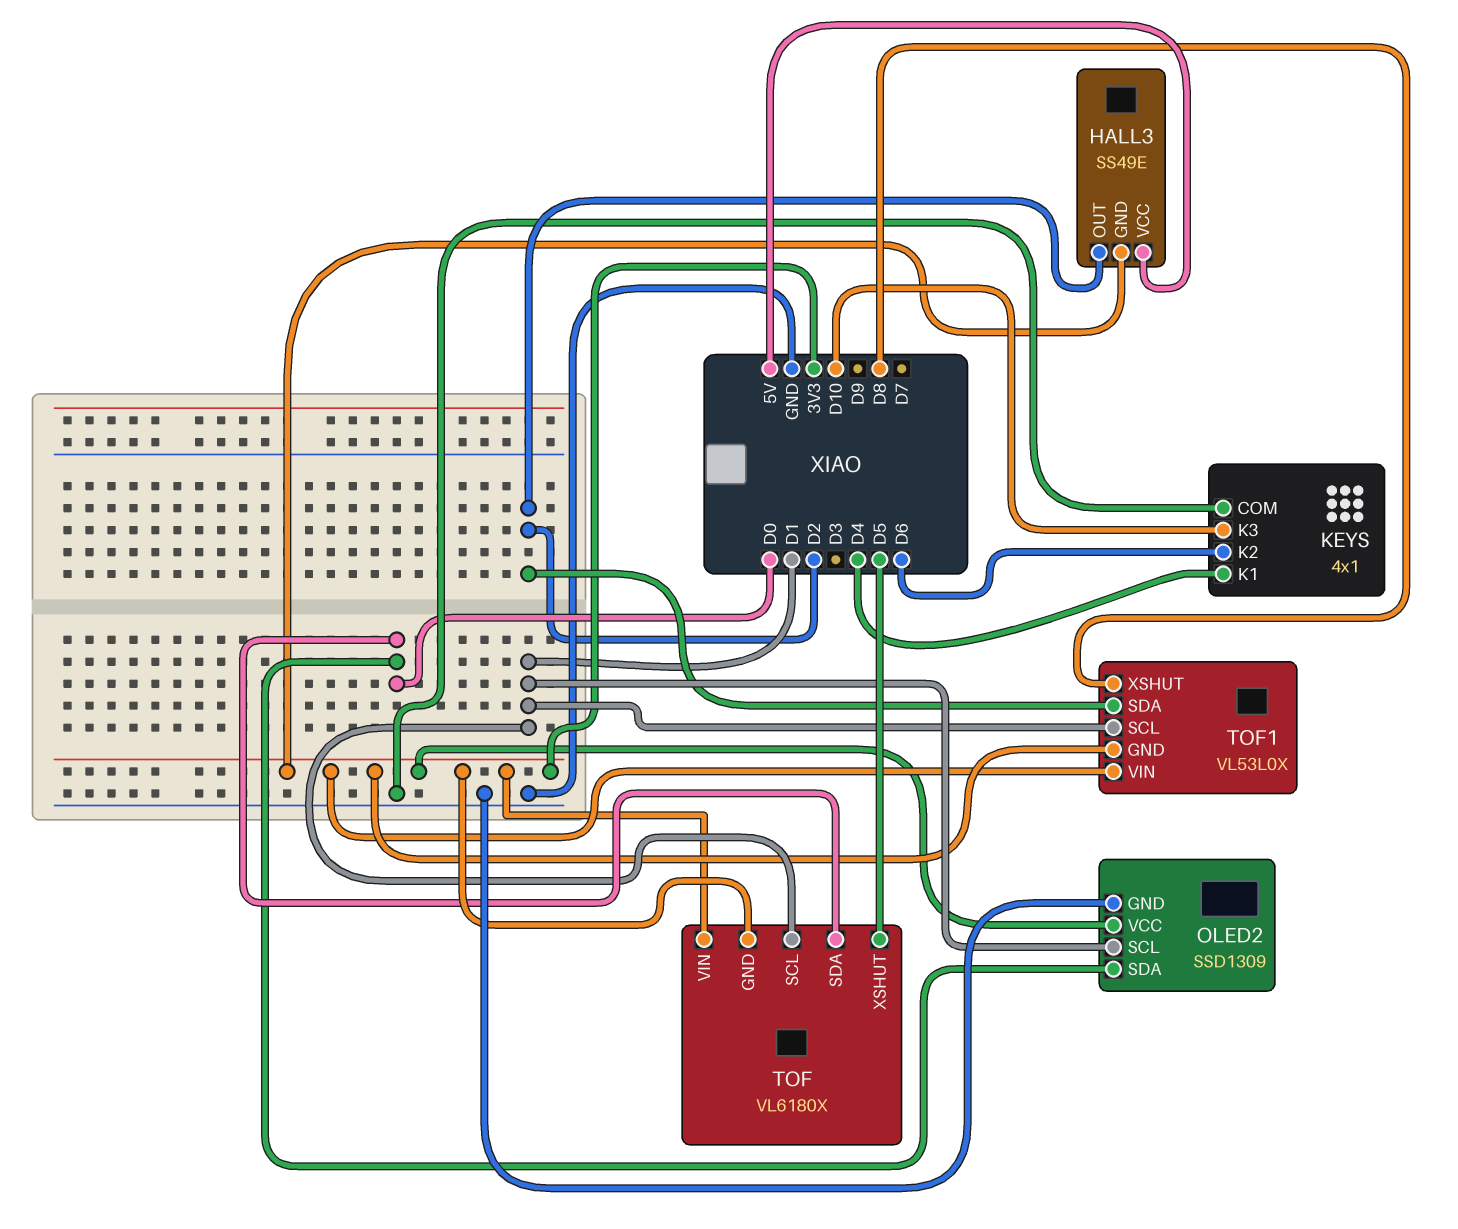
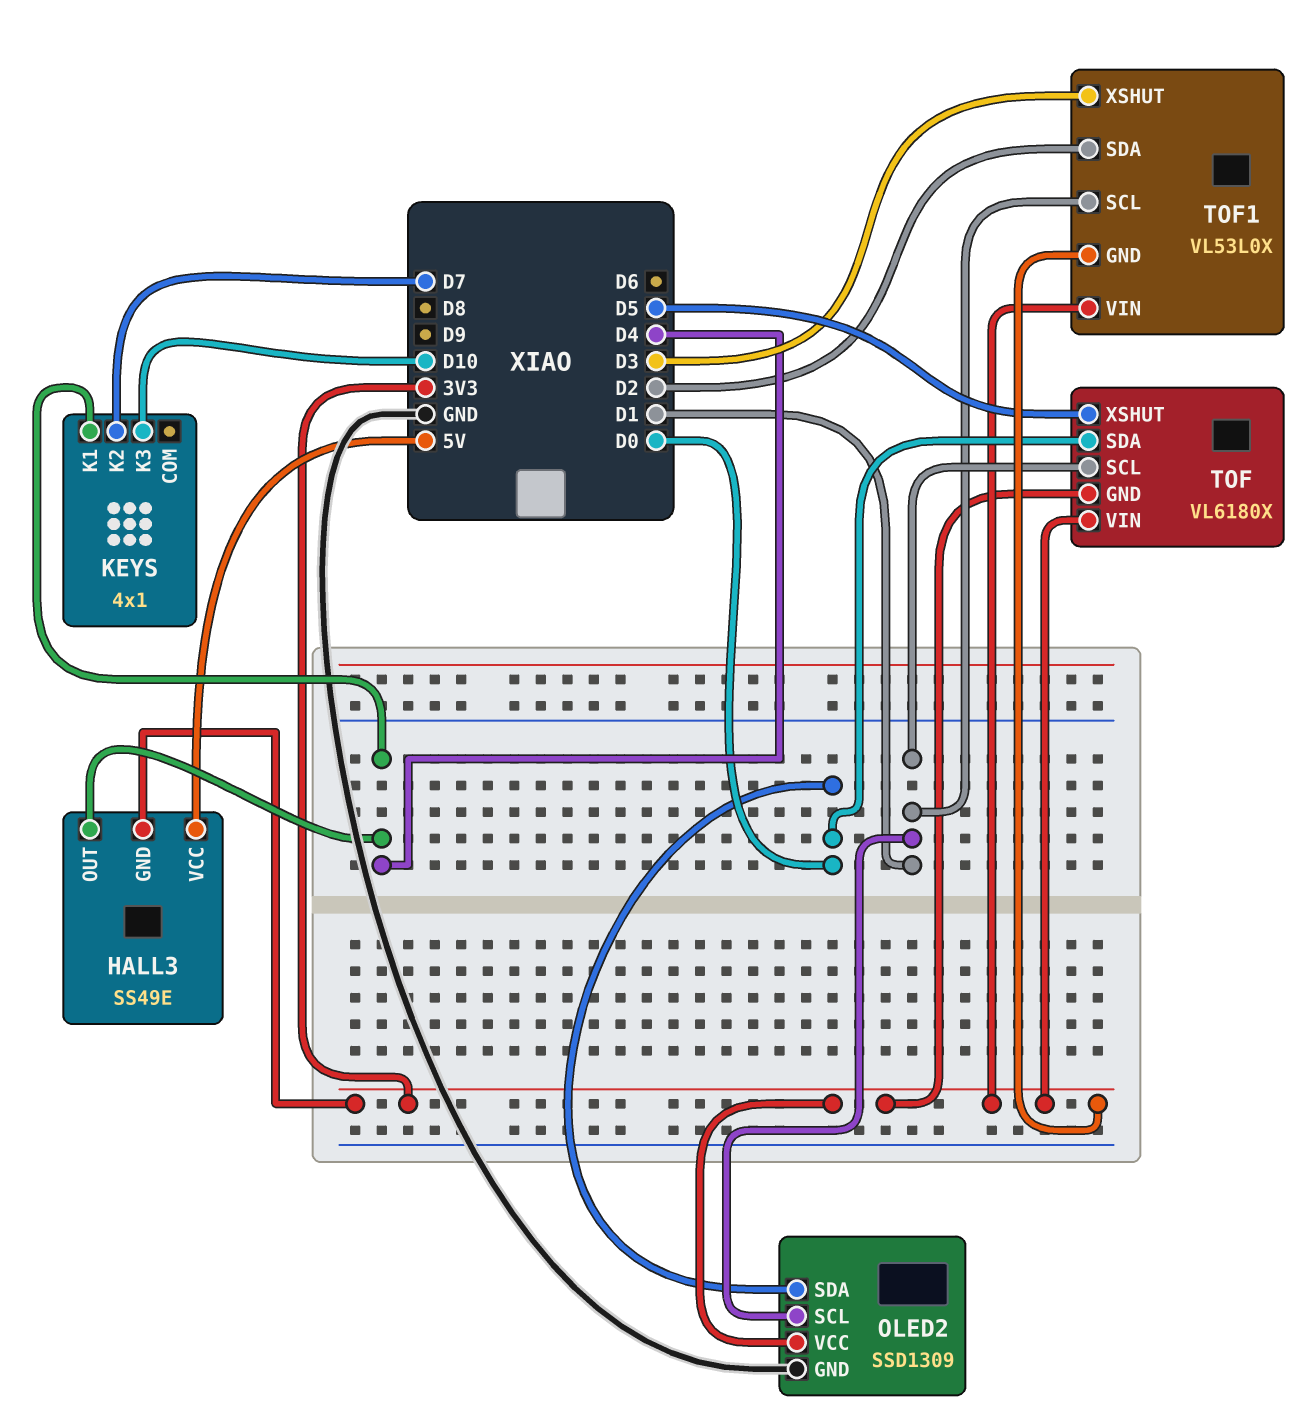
HALL3 pin OUT: D2 -> D4
KEYS pin COM: GND -> none
KEYS pin K2: D6 -> D7
TOF1 pin XSHUT: D8 -> D3

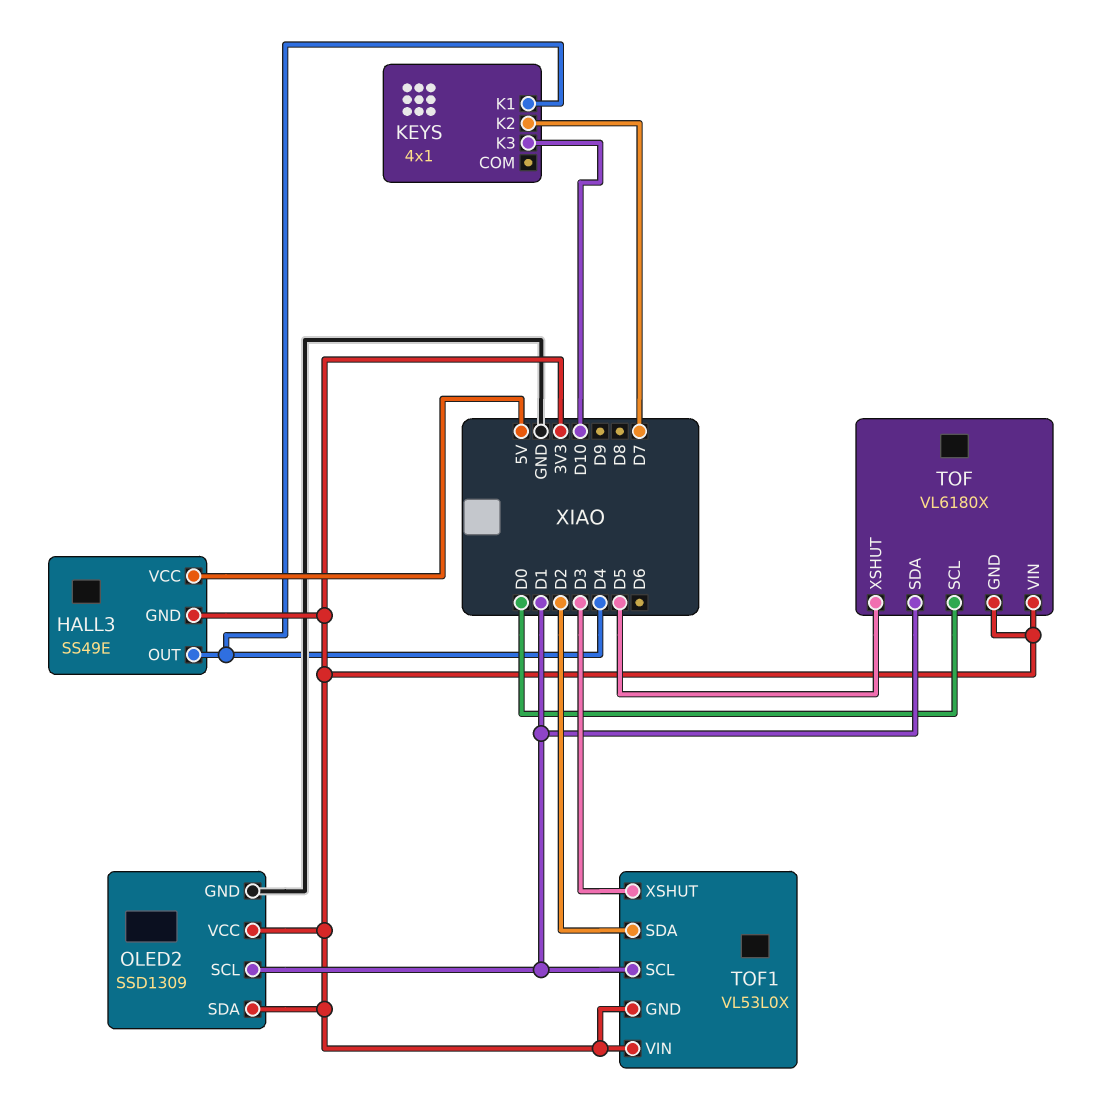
OLED2 pin SDA: D0 -> 3V3
TOF pin SCL: D1 -> D0
TOF pin SDA: D0 -> D1

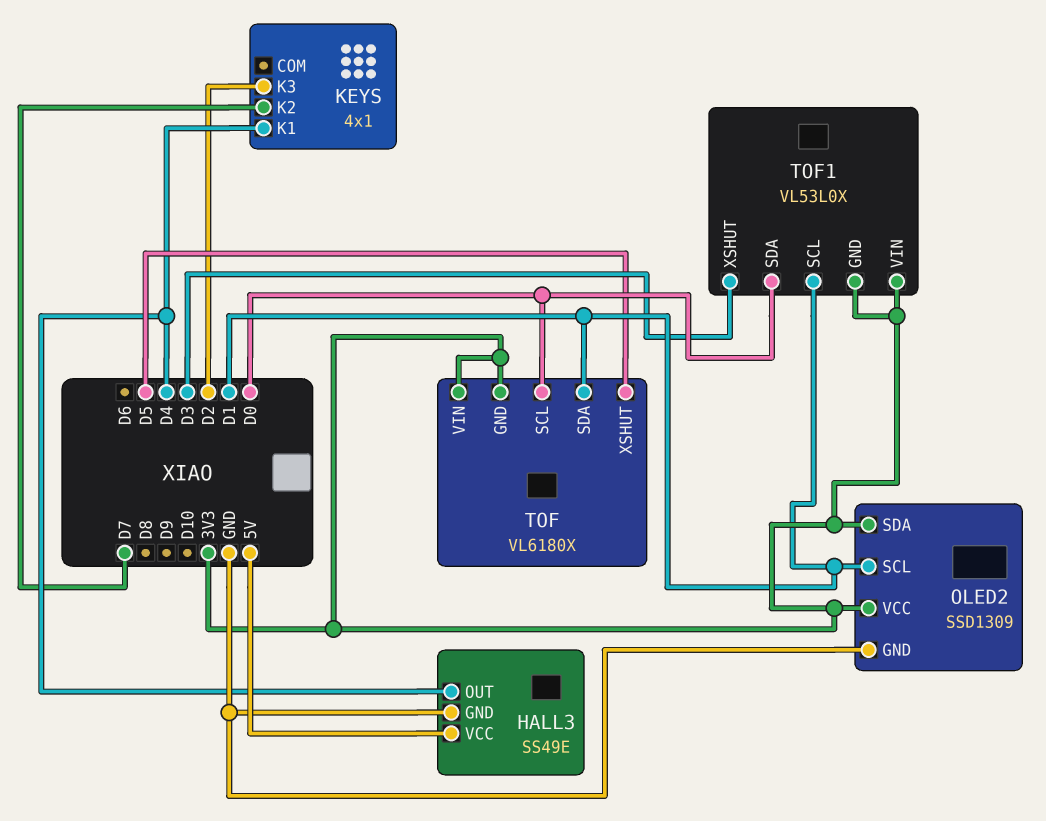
HALL3 pin GND: 3V3 -> GND
KEYS pin K3: D10 -> D2
TOF1 pin SDA: D2 -> D0

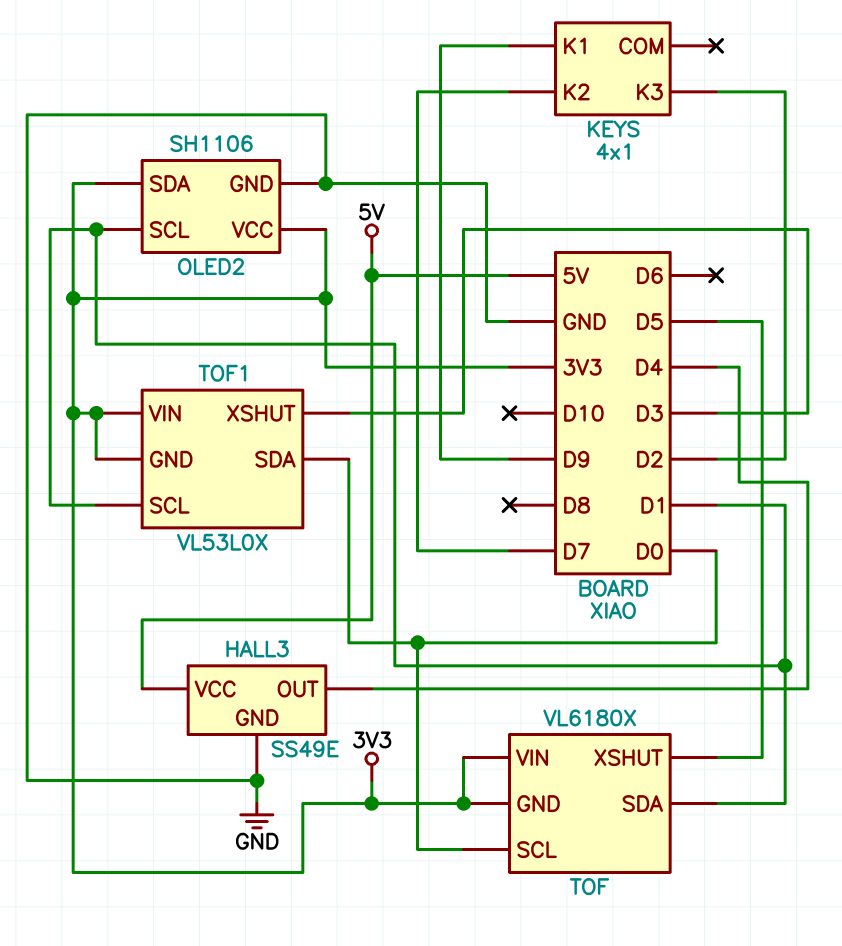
KEYS pin K1: D4 -> D9
OLED2: SSD1309 -> SH1106

